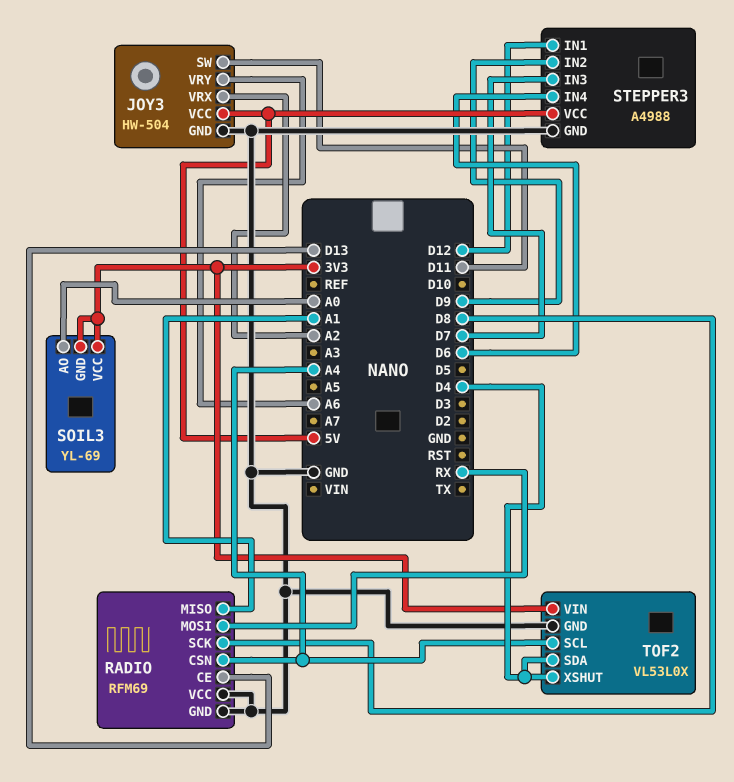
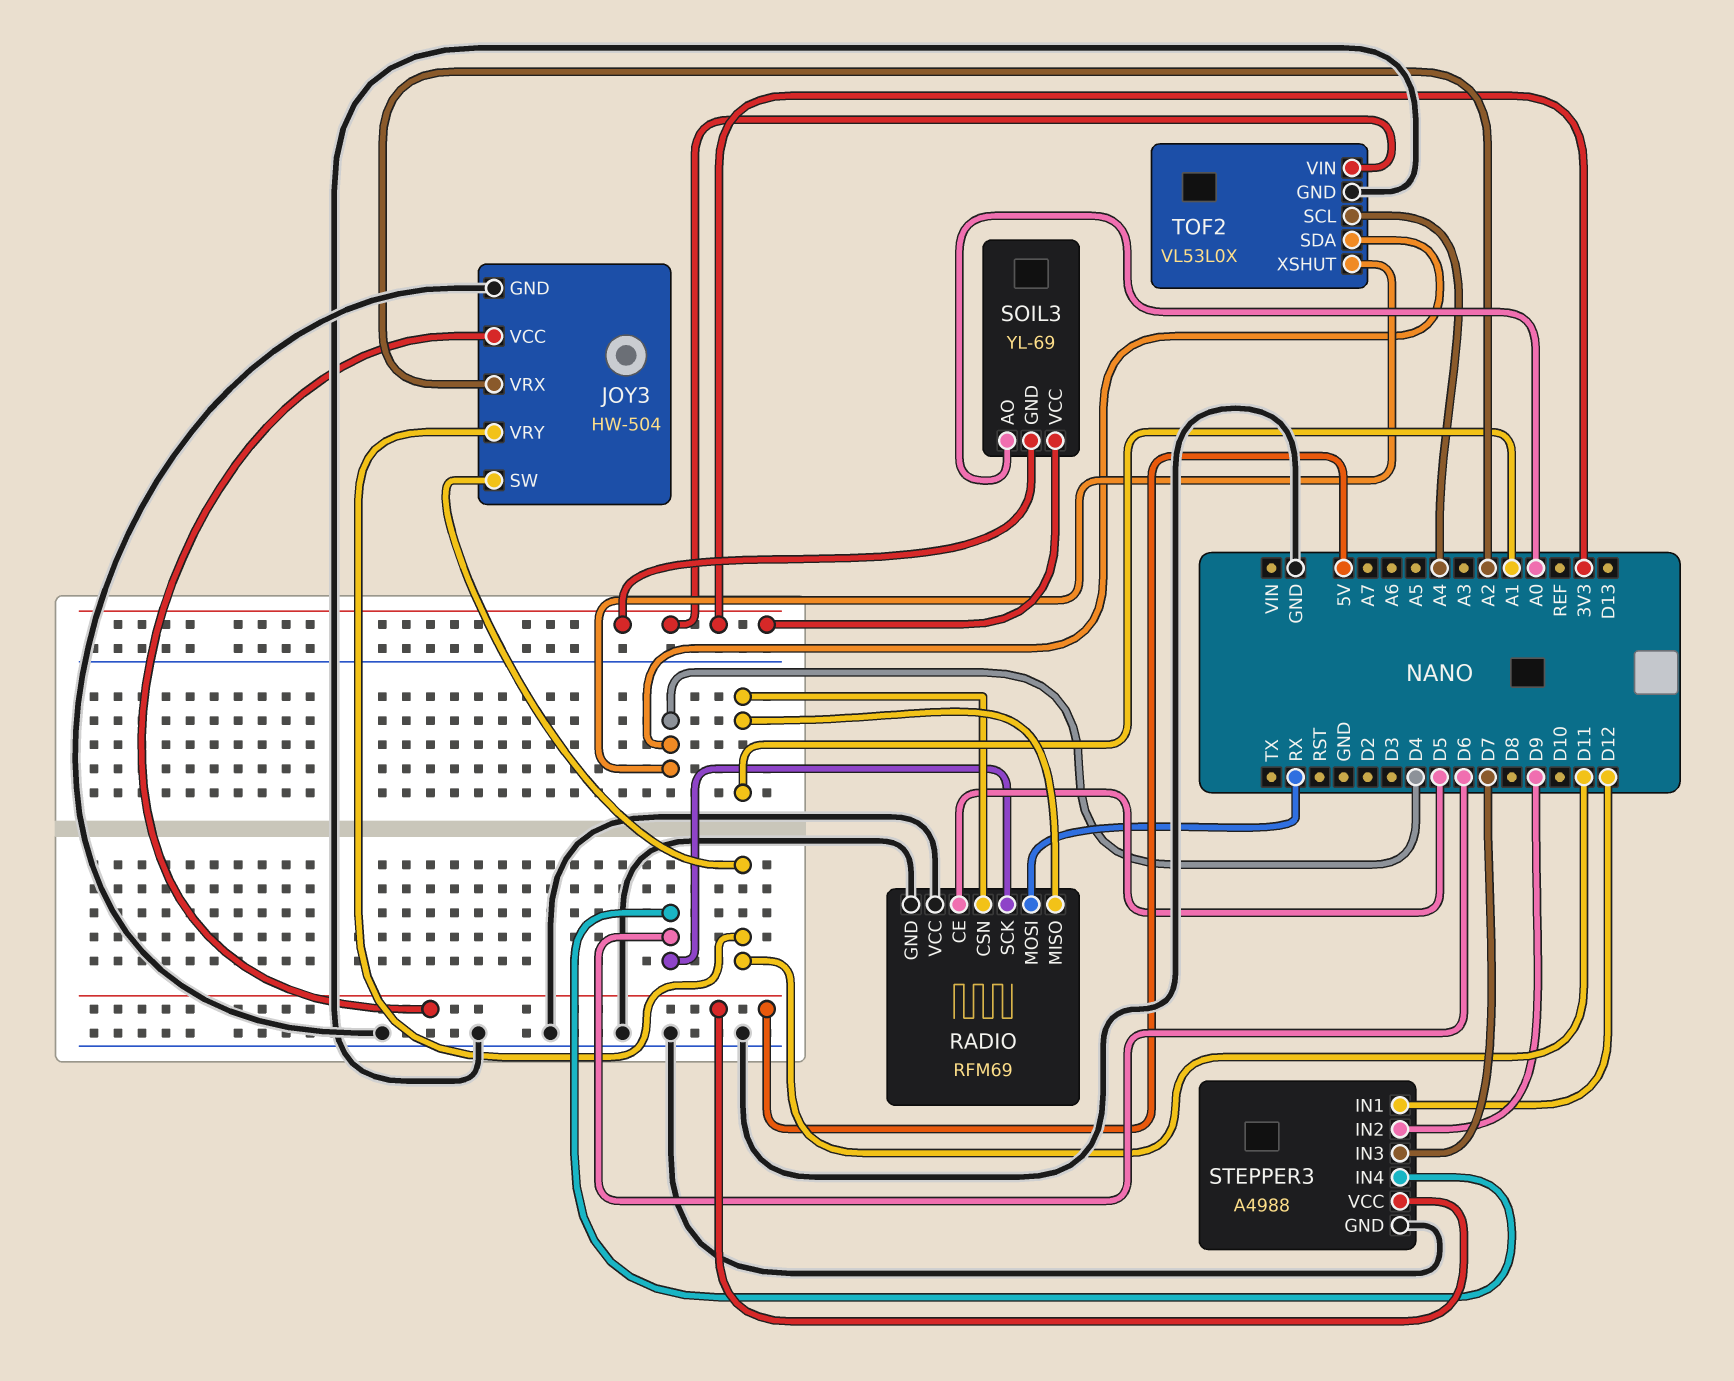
JOY3 pin VRY: A6 -> D11
RADIO pin CE: D13 -> D5
RADIO pin CSN: A4 -> A1
RADIO pin SCK: D8 -> D6

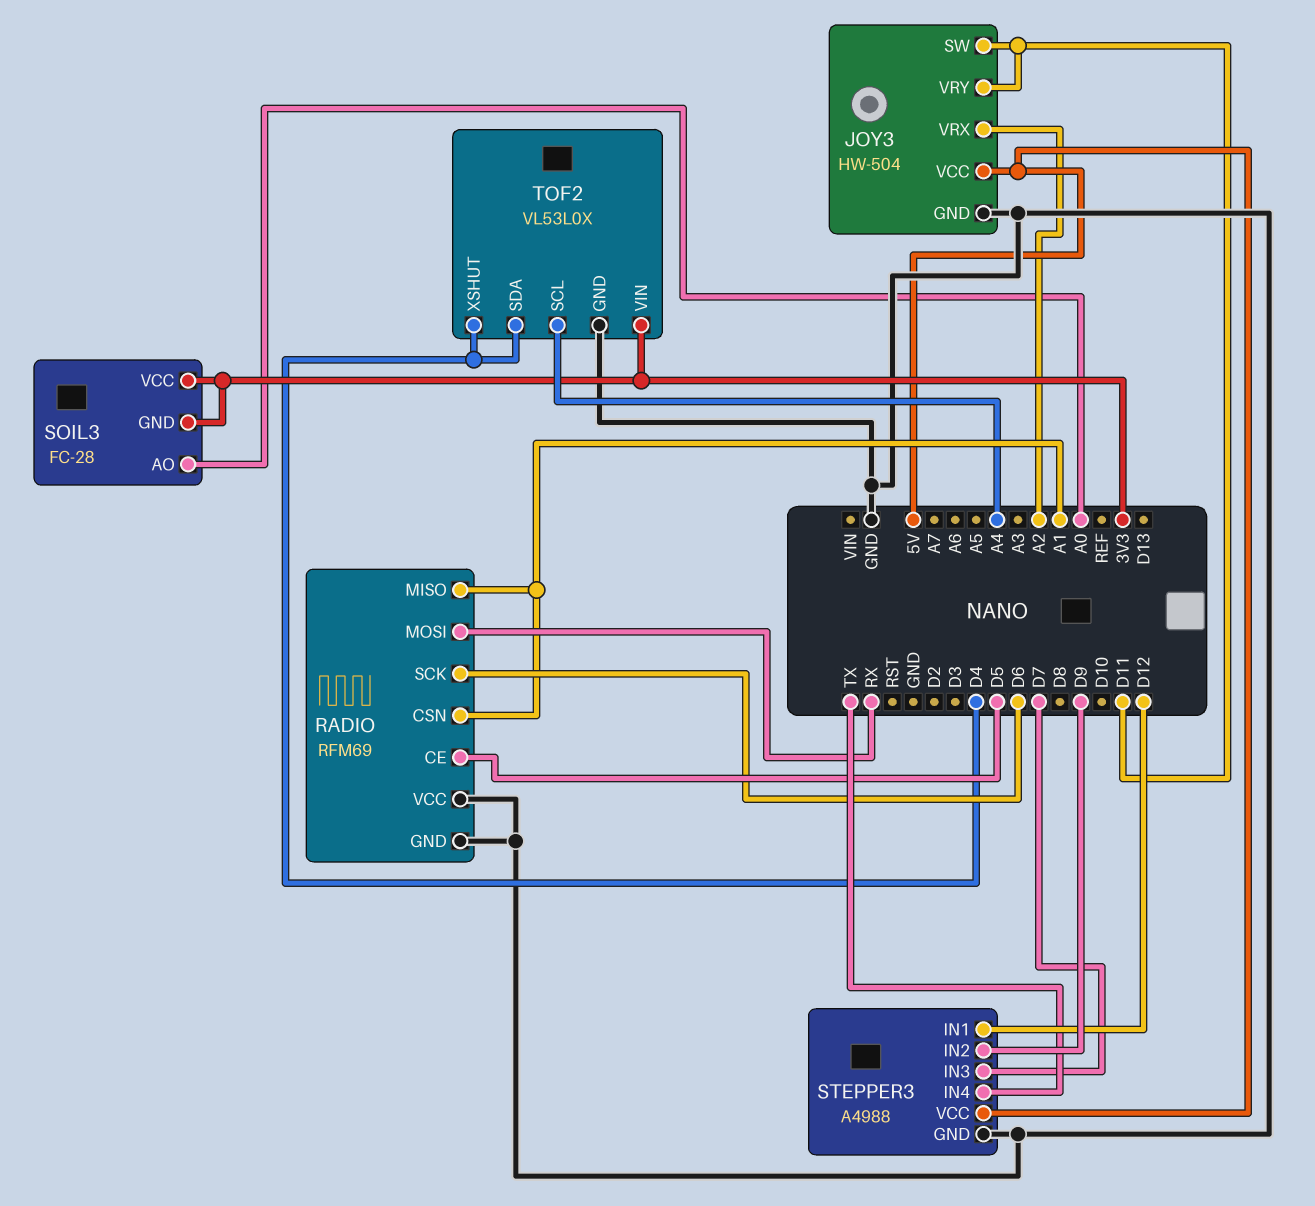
SOIL3: YL-69 -> FC-28
STEPPER3 pin IN4: D6 -> TX

